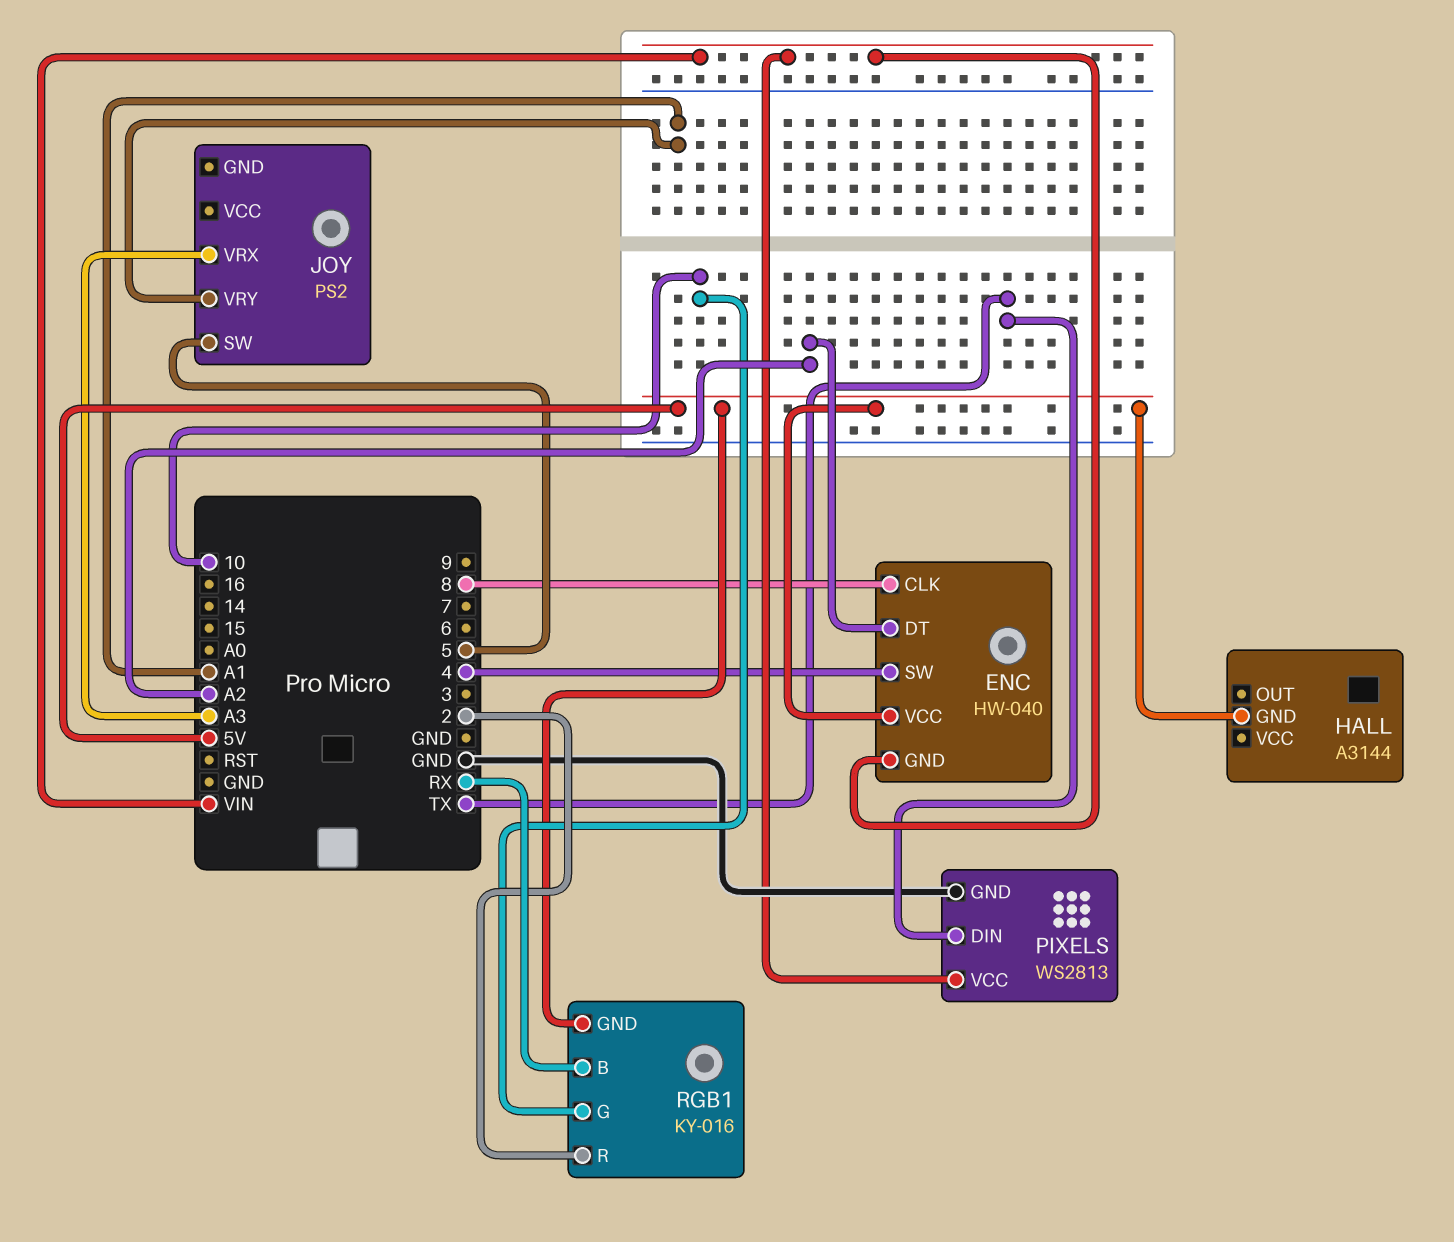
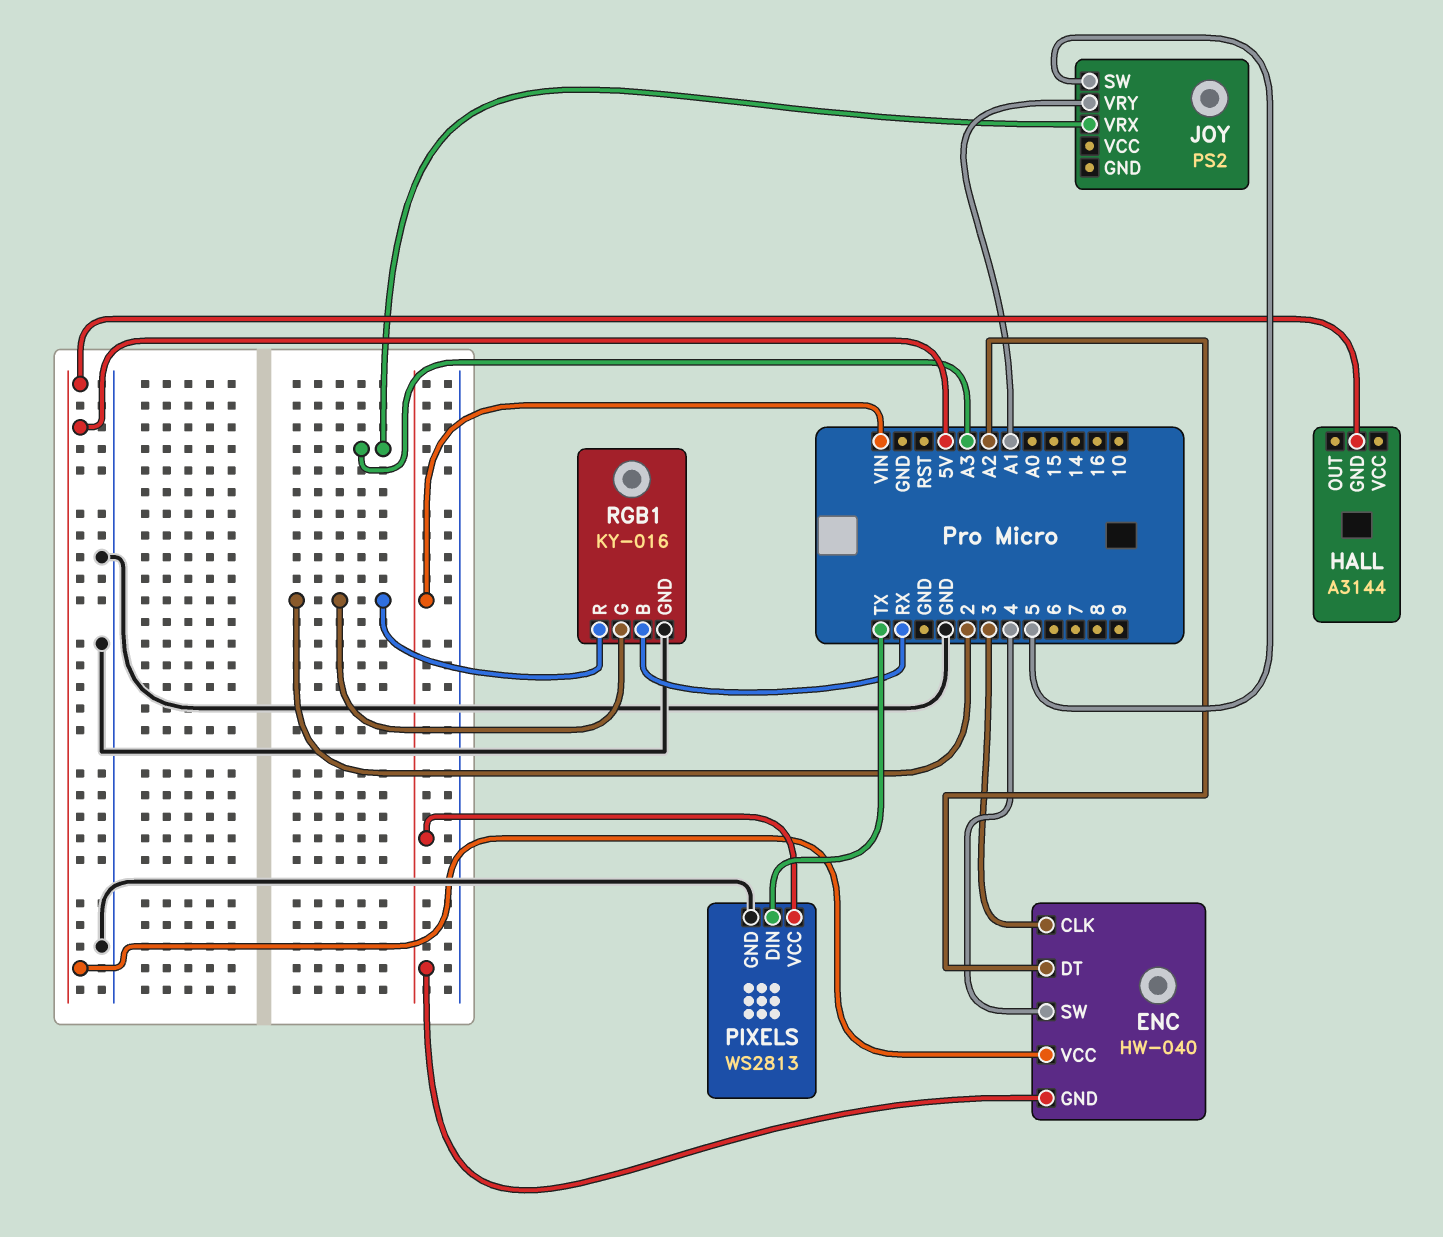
ENC pin CLK: 8 -> 3
RGB1 pin G: 10 -> 2
RGB1 pin GND: 5V -> GND

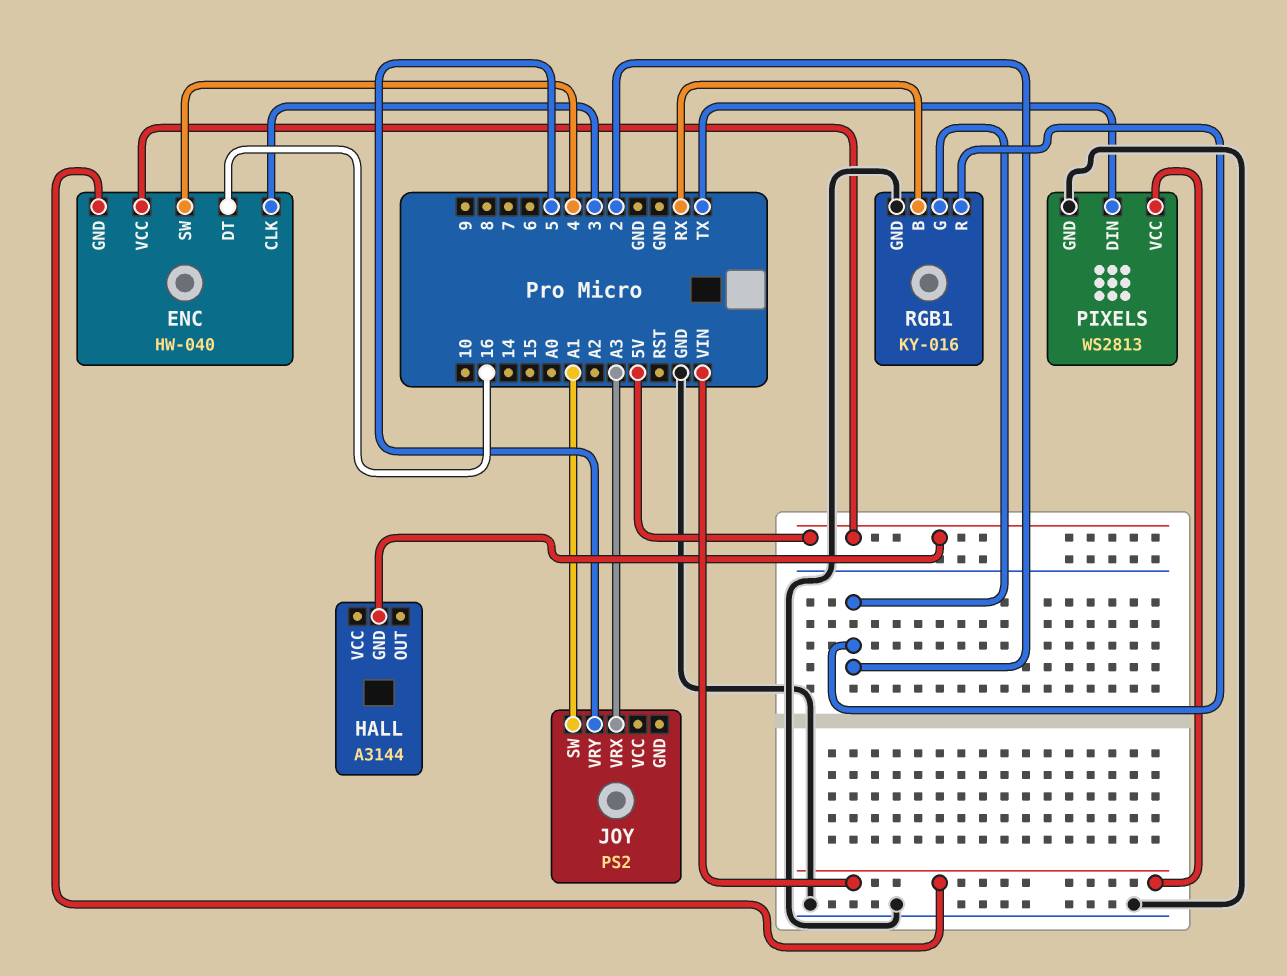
ENC pin DT: A2 -> 16
JOY pin SW: 5 -> A1
JOY pin VRY: A1 -> 5

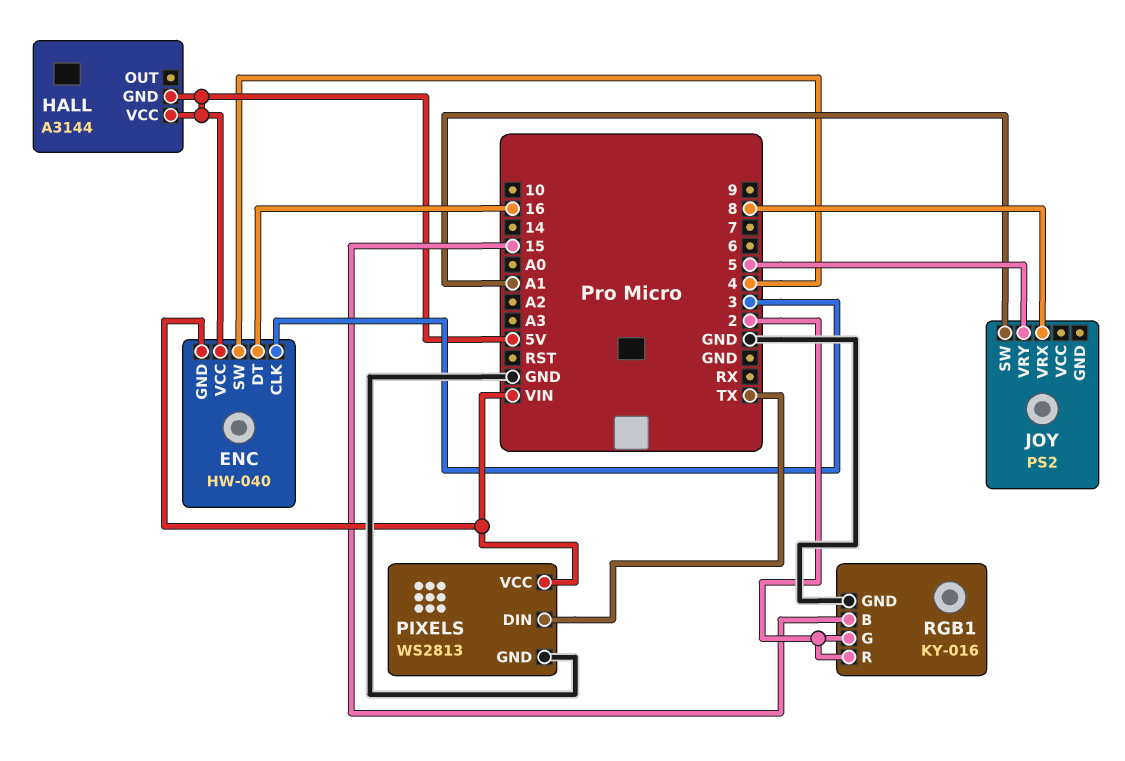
HALL pin VCC: none -> 5V
JOY pin VRX: A3 -> 8
RGB1 pin B: RX -> 15

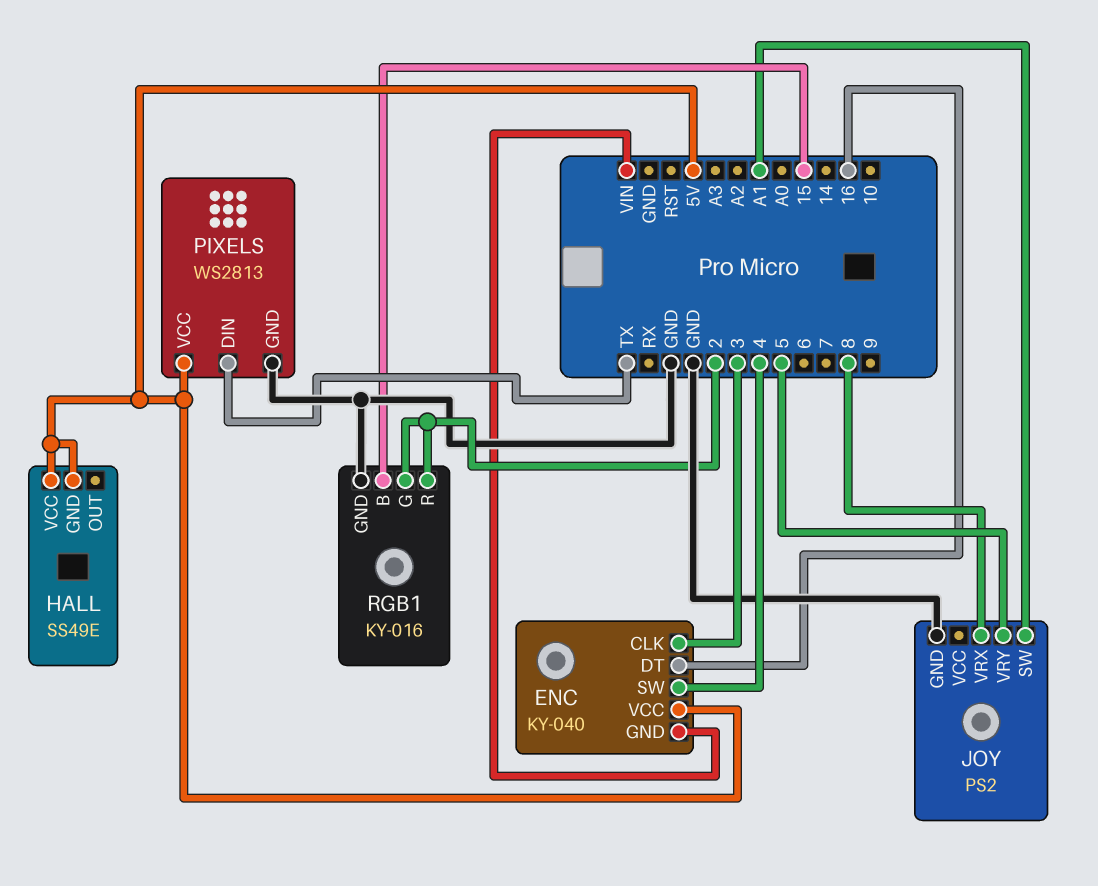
ENC: HW-040 -> KY-040
HALL: A3144 -> SS49E
JOY pin GND: none -> GND
PIXELS pin VCC: VIN -> 5V

